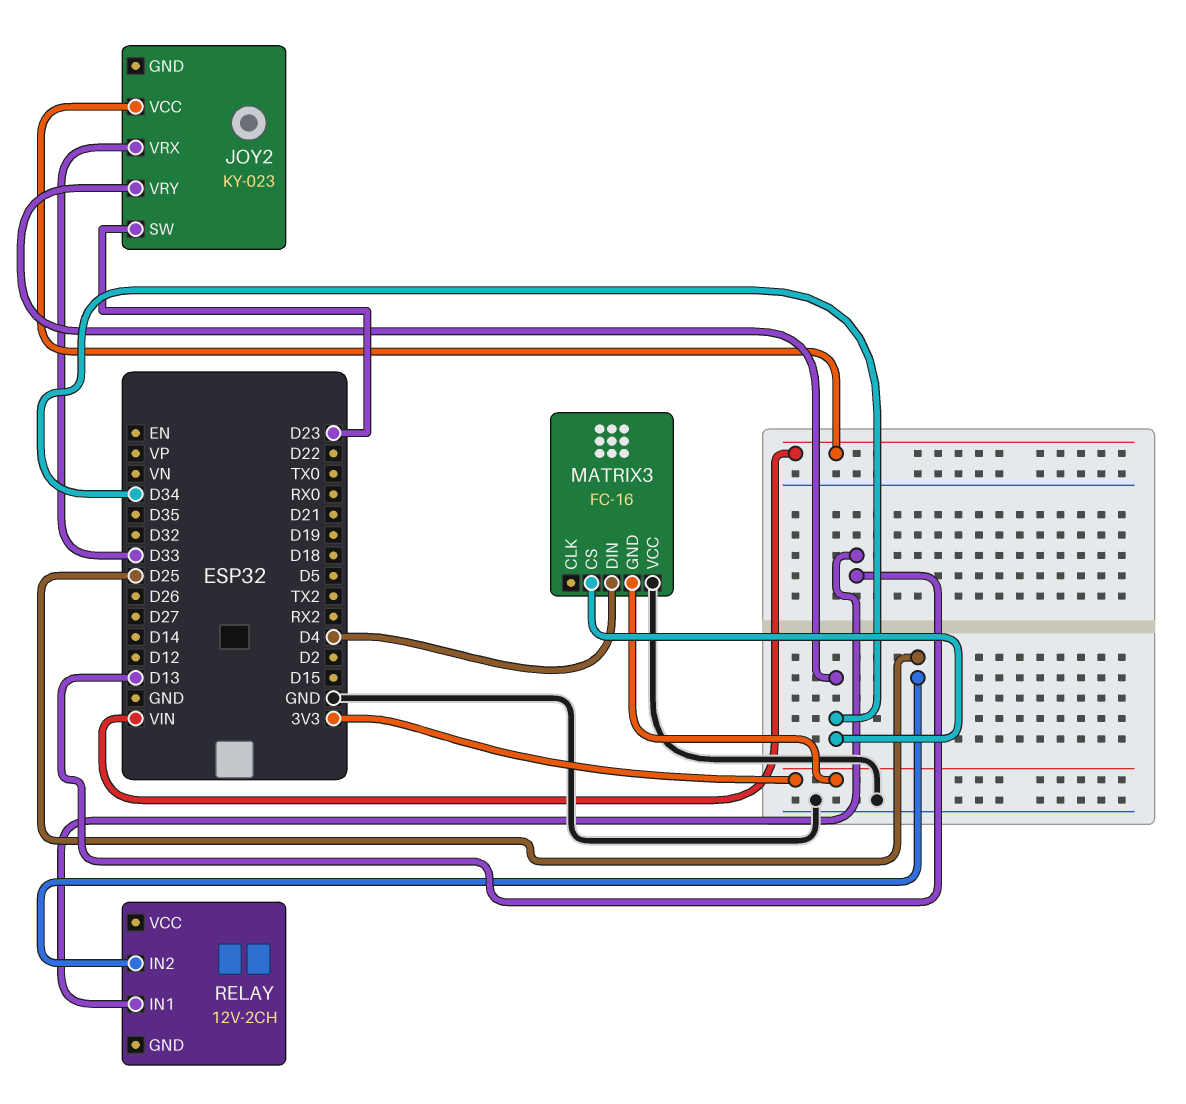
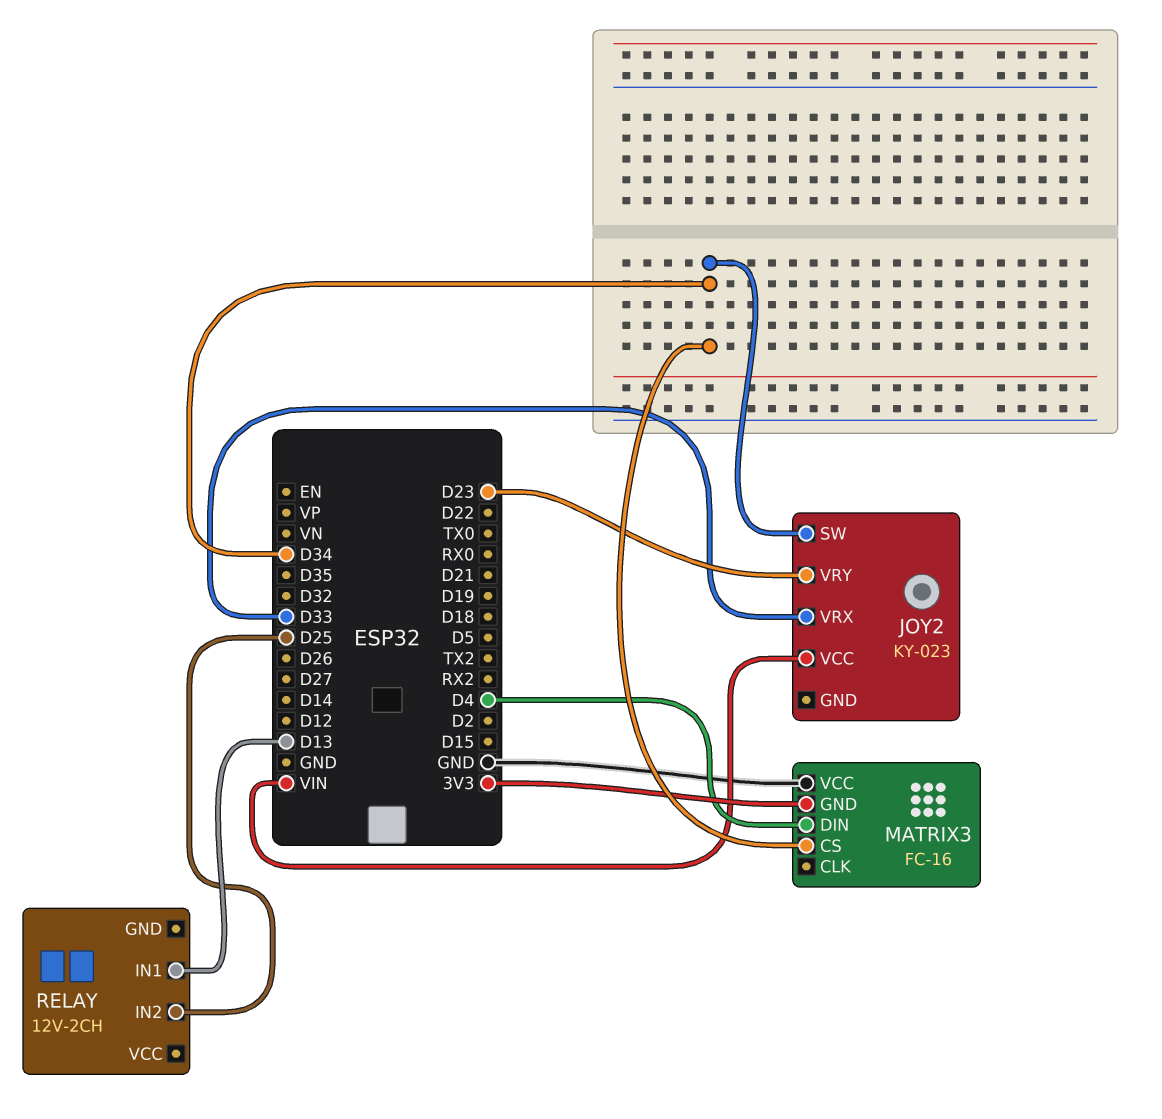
JOY2 pin SW: D23 -> D34
JOY2 pin VRY: D34 -> D23

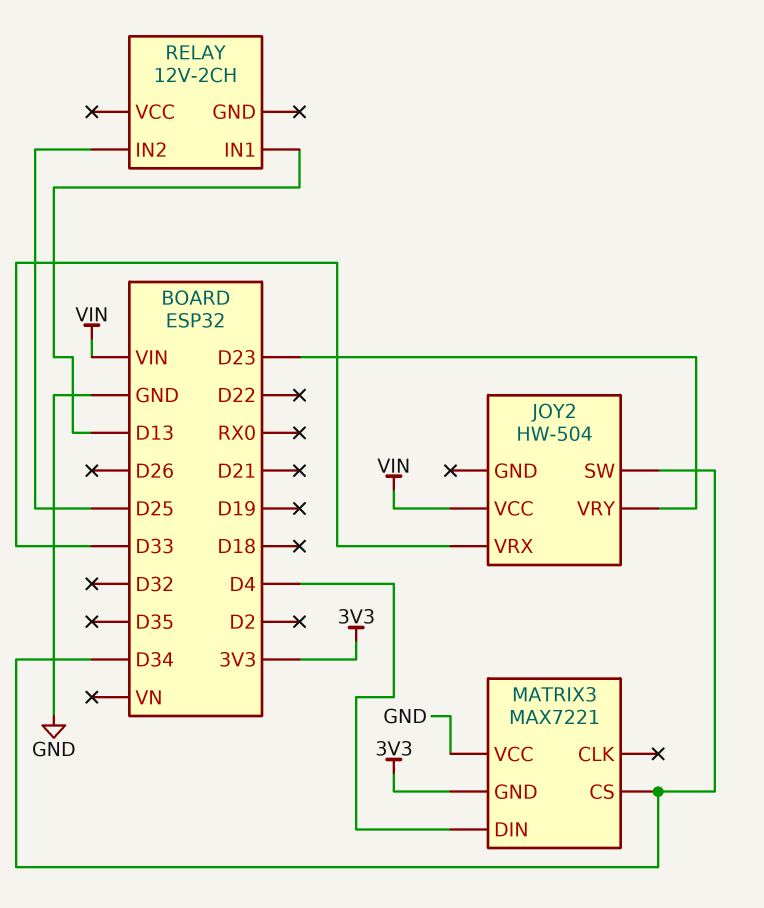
JOY2: KY-023 -> HW-504
MATRIX3: FC-16 -> MAX7221

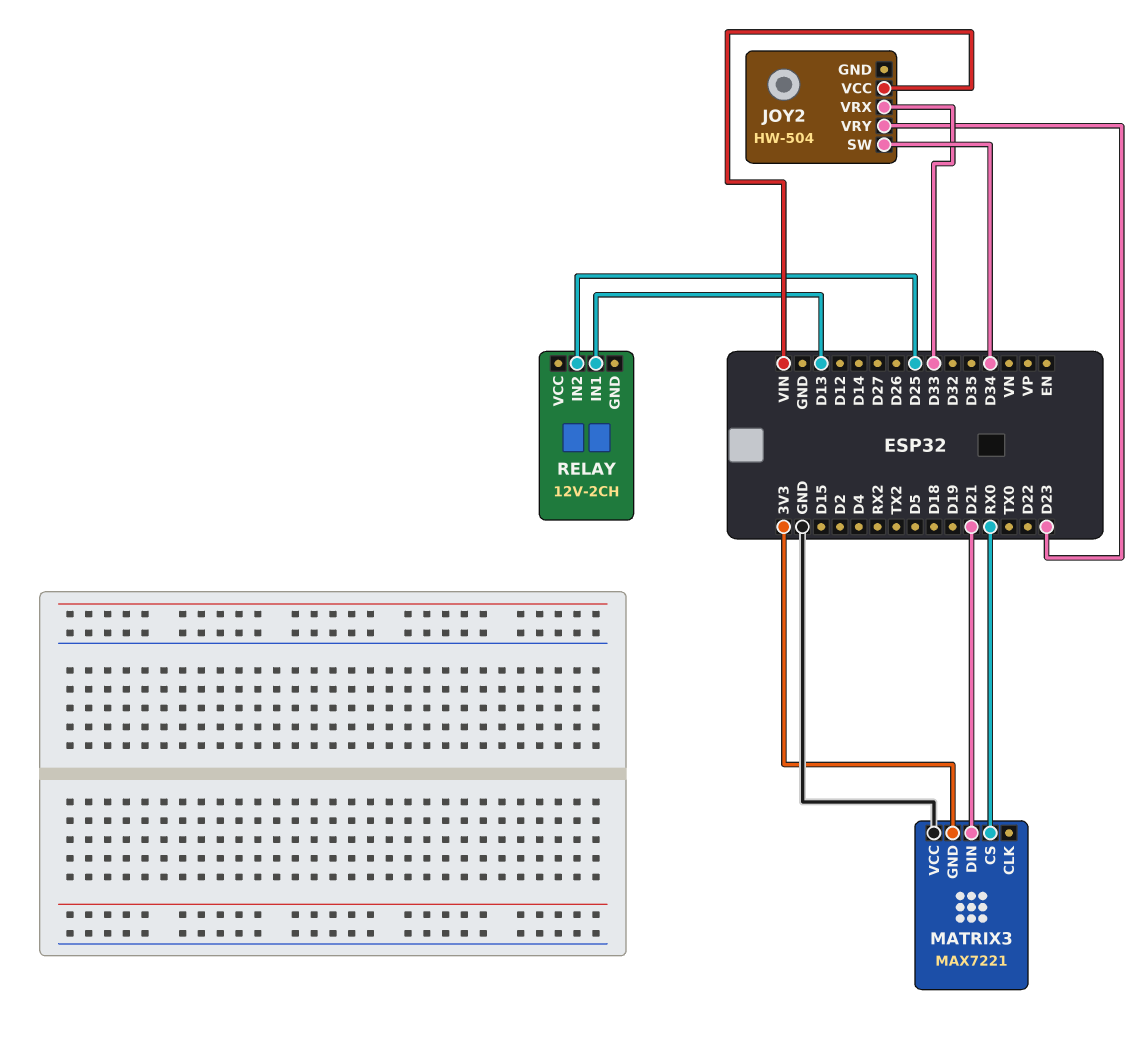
MATRIX3 pin CS: D34 -> RX0
MATRIX3 pin DIN: D4 -> D21

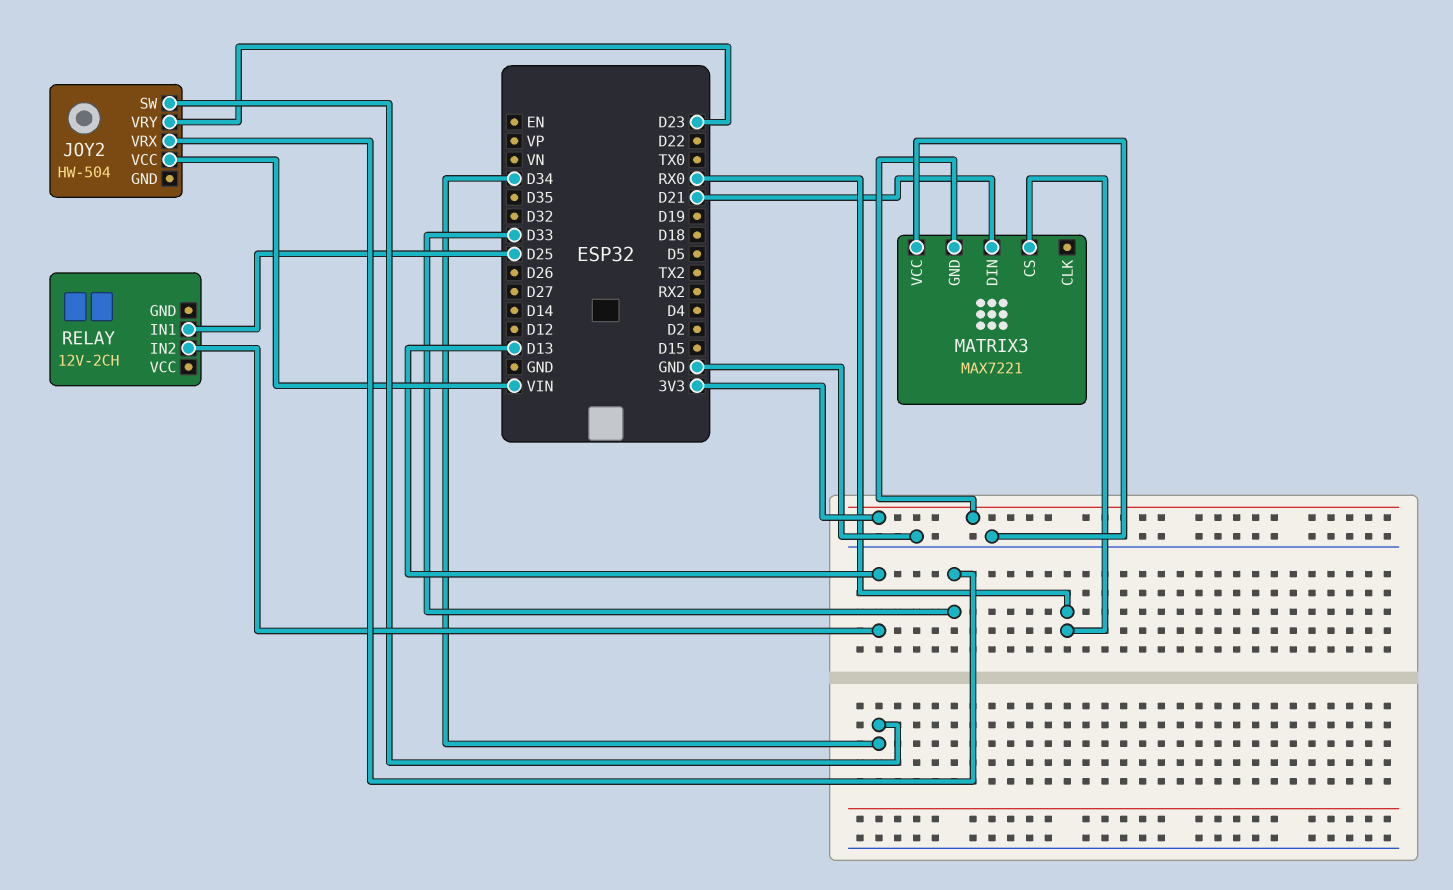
RELAY pin IN1: D13 -> D25
RELAY pin IN2: D25 -> D13

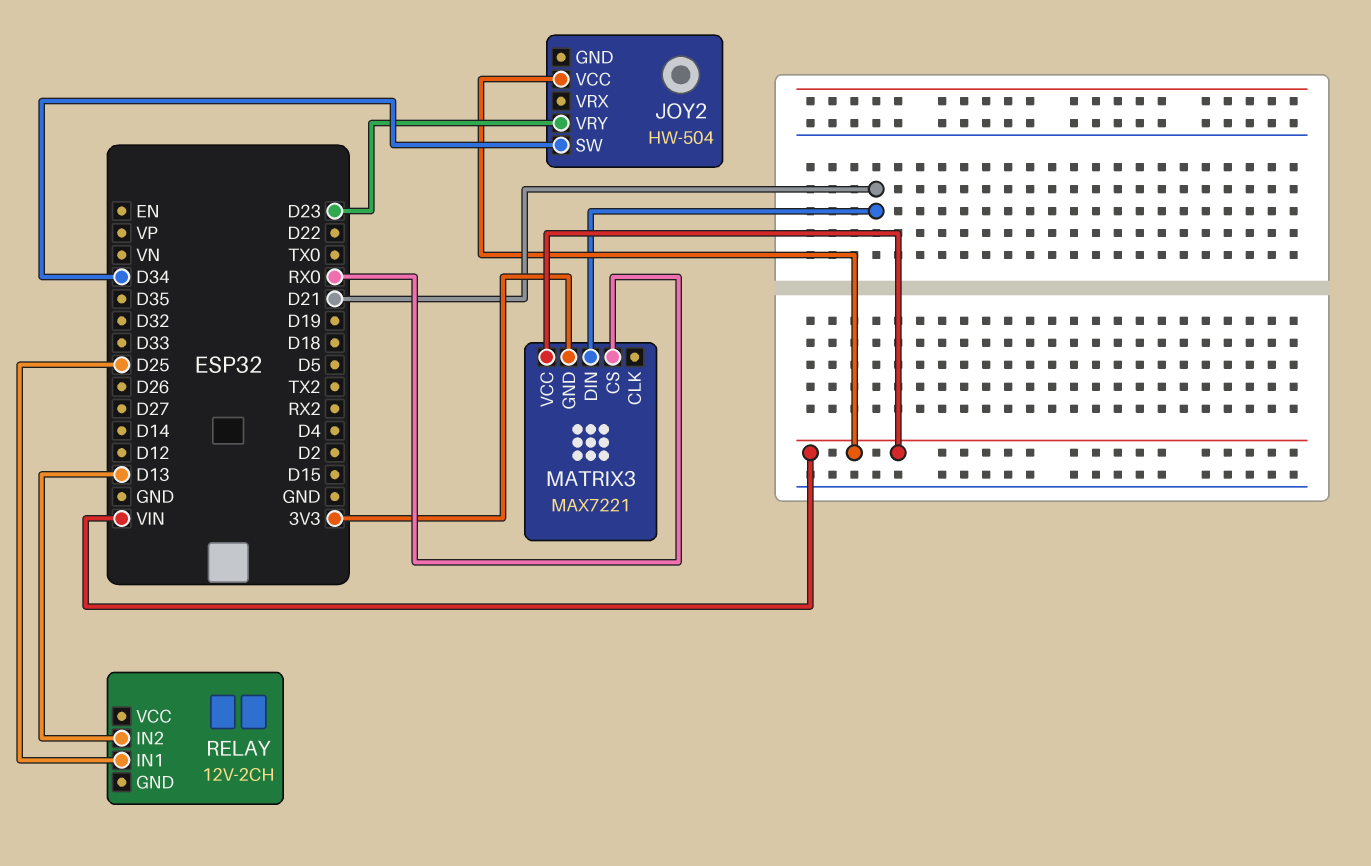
JOY2 pin VRX: D33 -> none
MATRIX3 pin VCC: GND -> VIN

